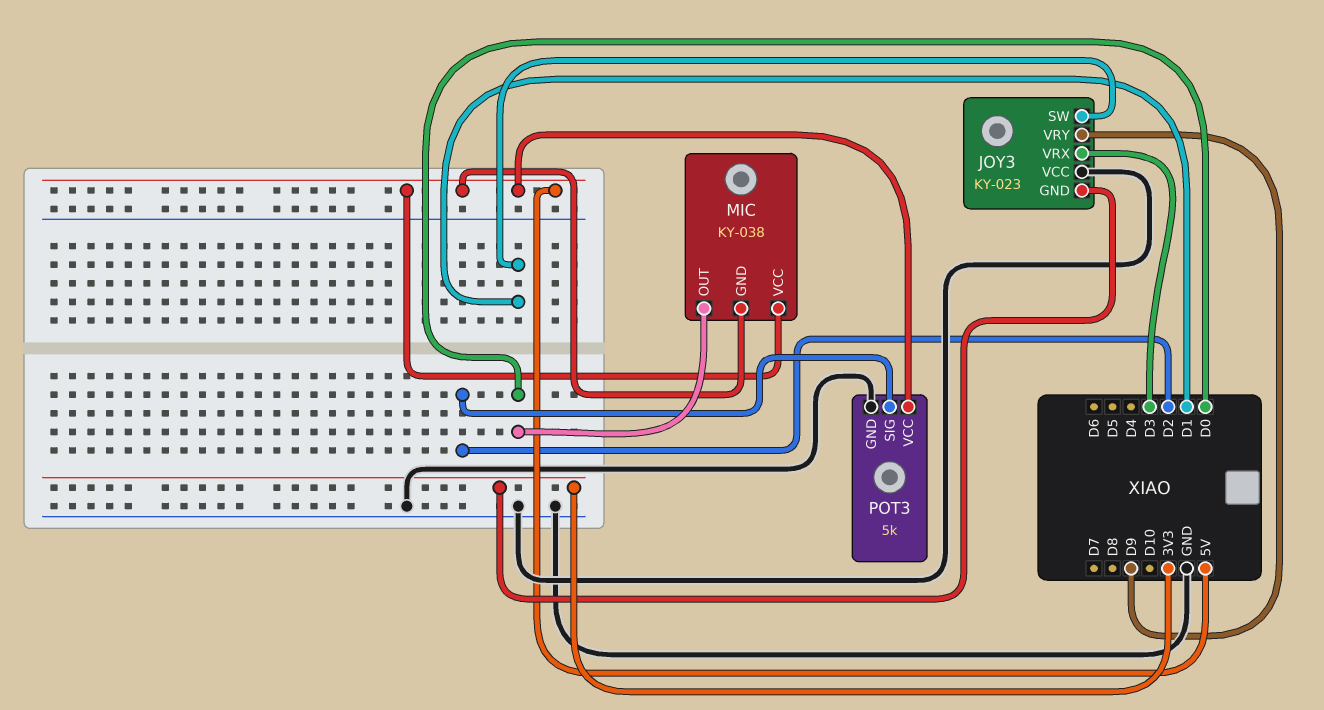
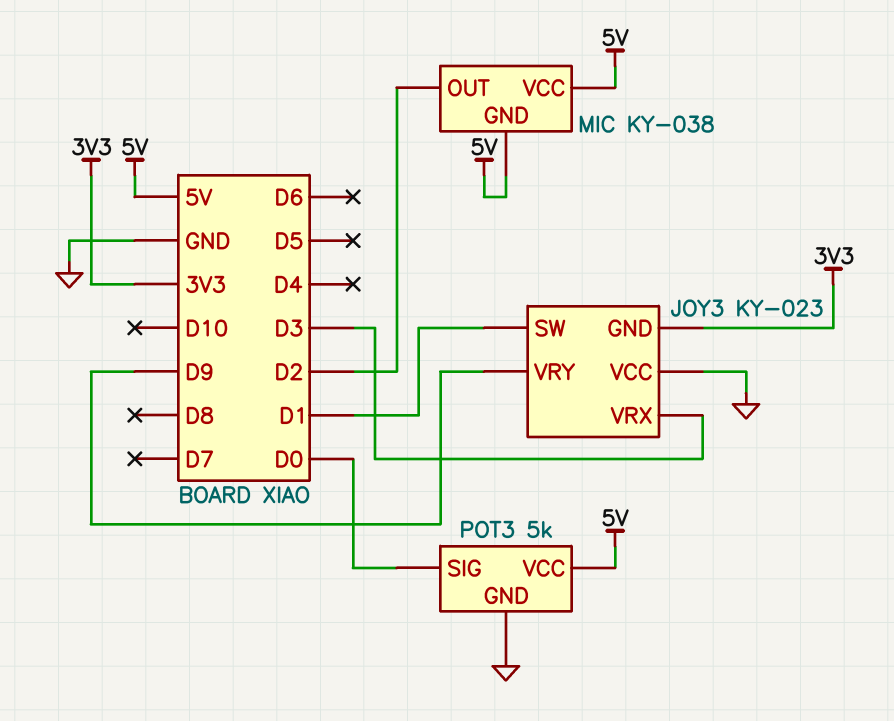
MIC pin OUT: D0 -> D2
POT3 pin SIG: D2 -> D0

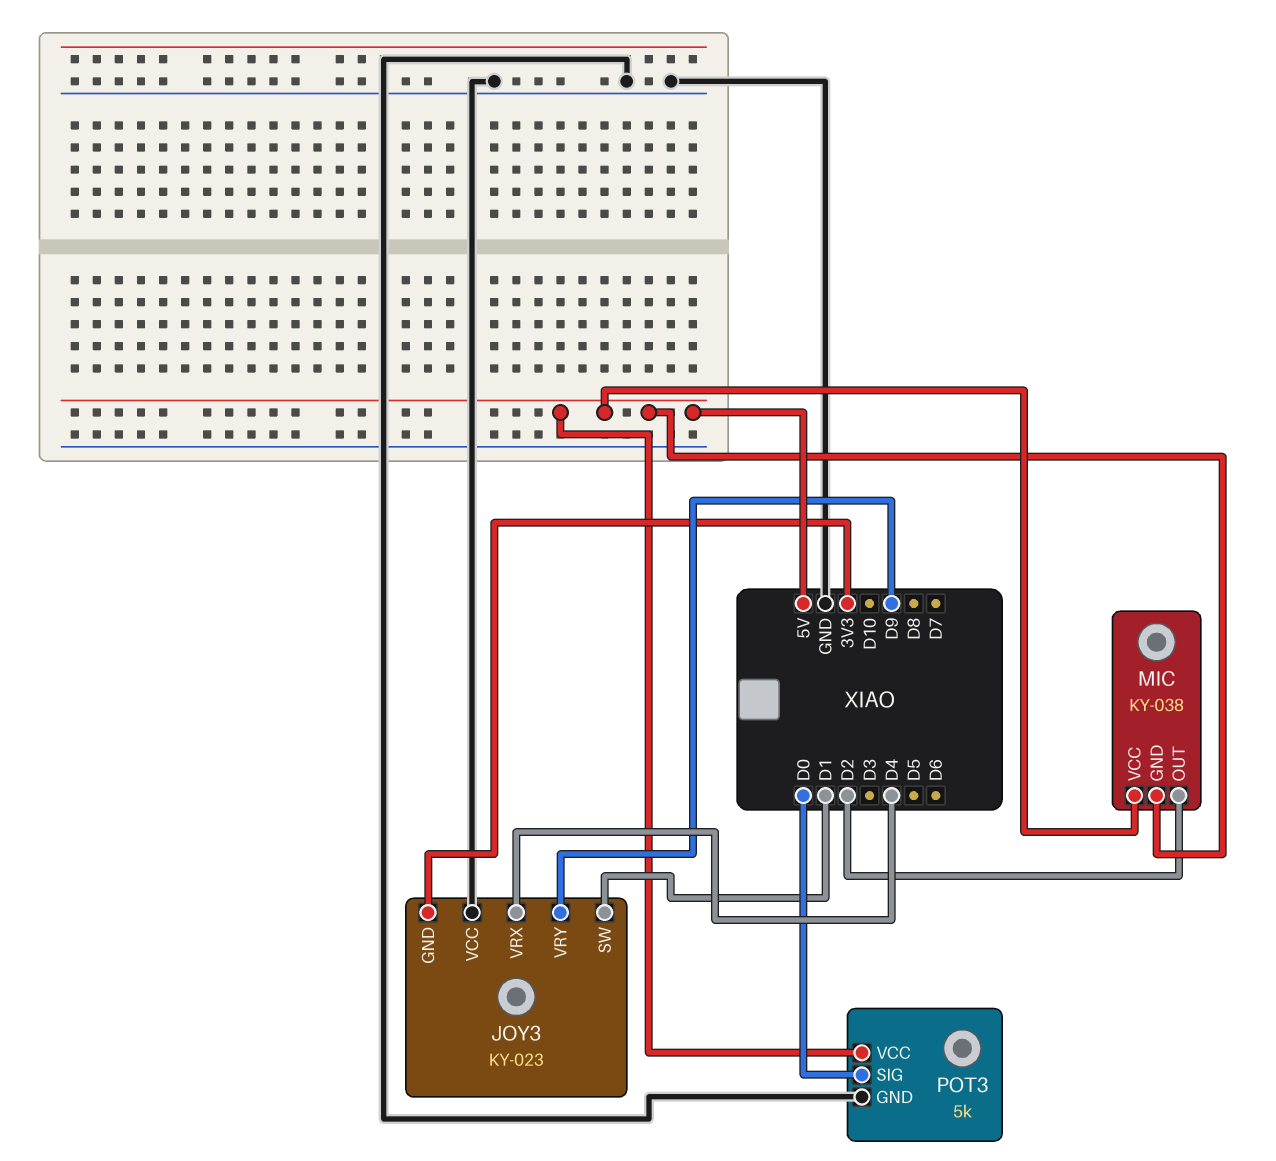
JOY3 pin VRX: D3 -> D4

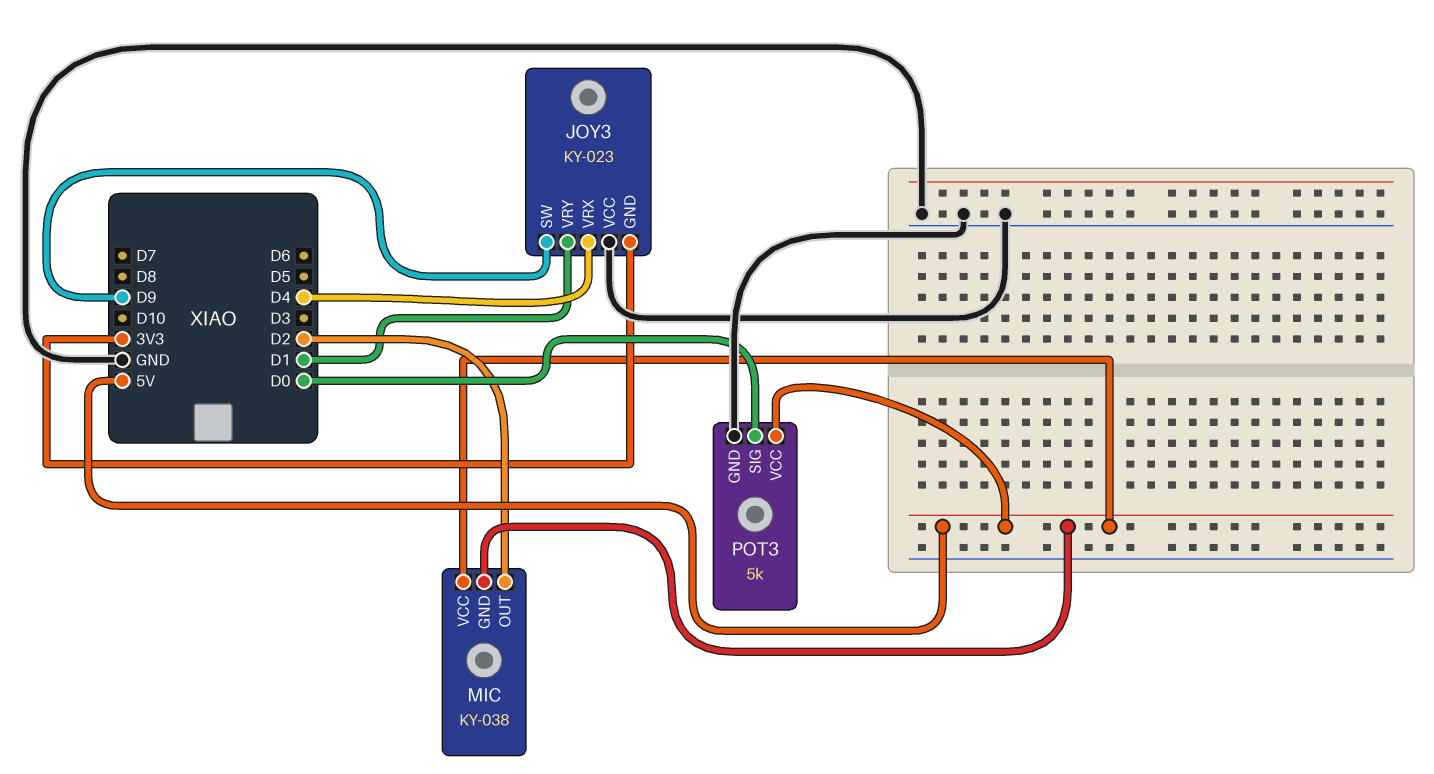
JOY3 pin SW: D1 -> D9
JOY3 pin VRY: D9 -> D1

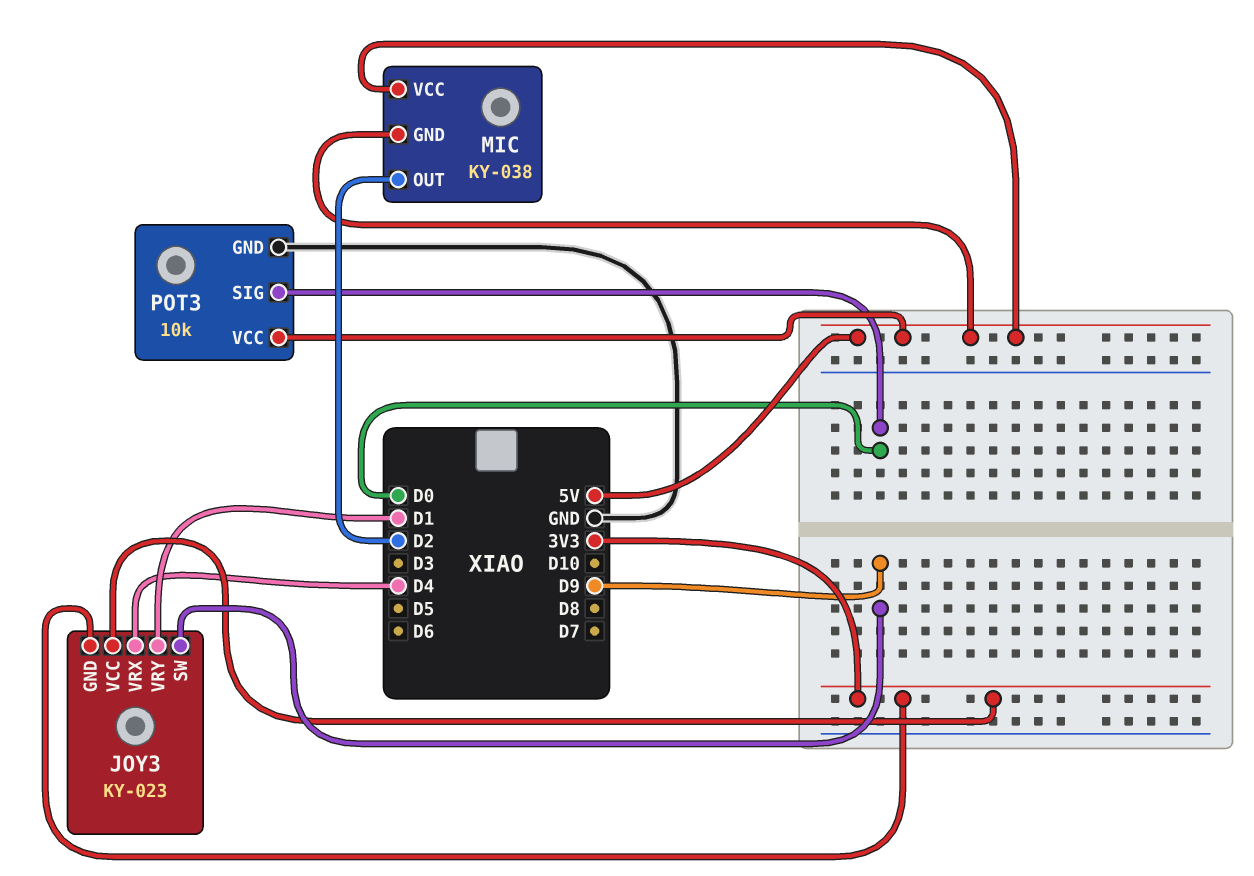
JOY3 pin VCC: GND -> 3V3
POT3: 5k -> 10k

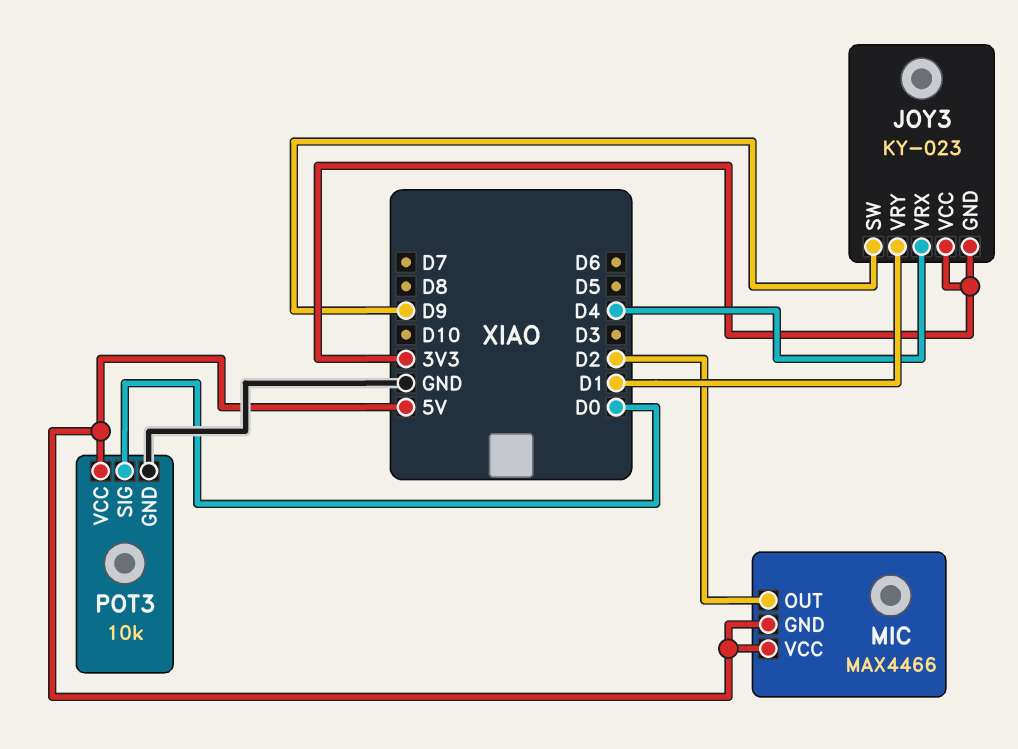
MIC: KY-038 -> MAX4466

